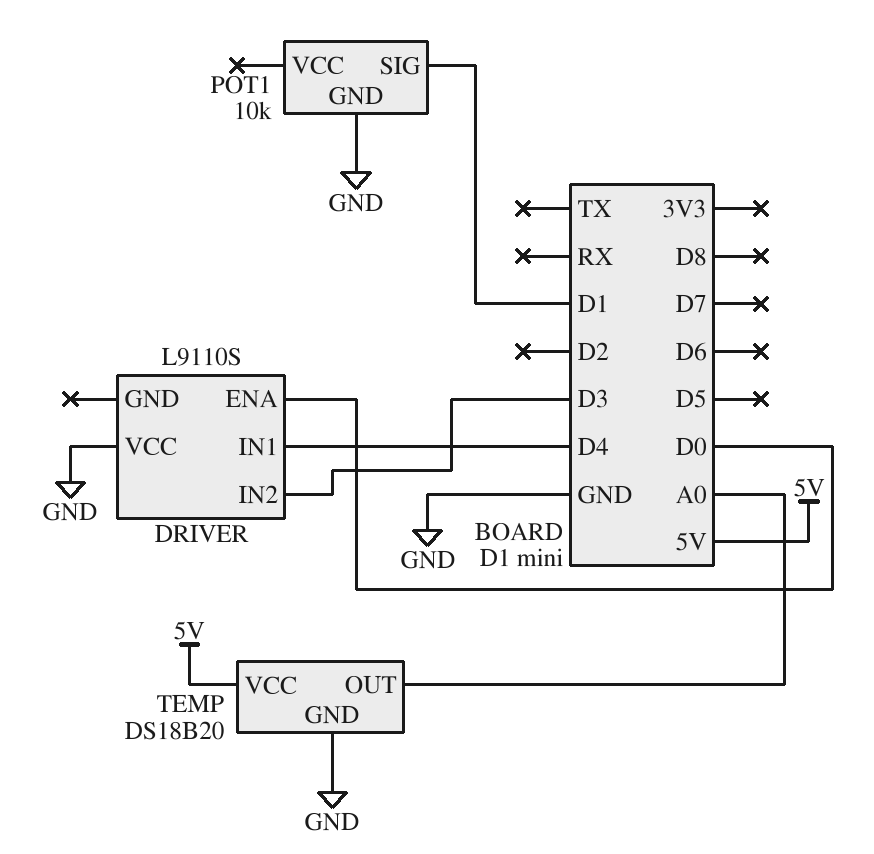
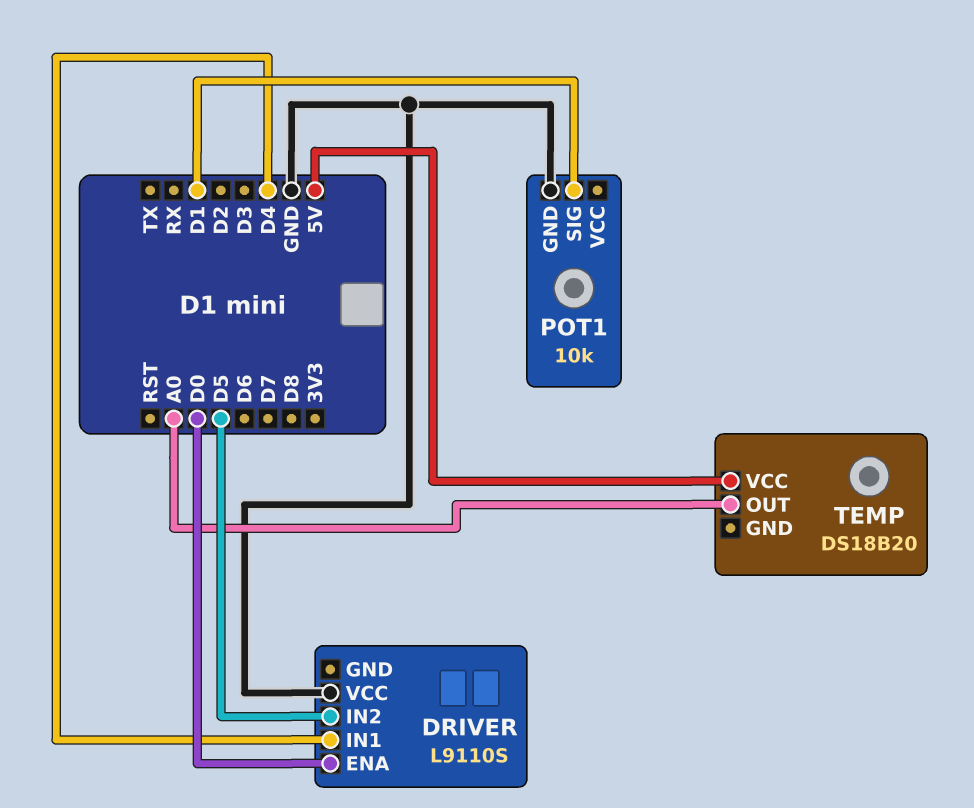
DRIVER pin IN2: D3 -> D5
TEMP pin GND: GND -> none

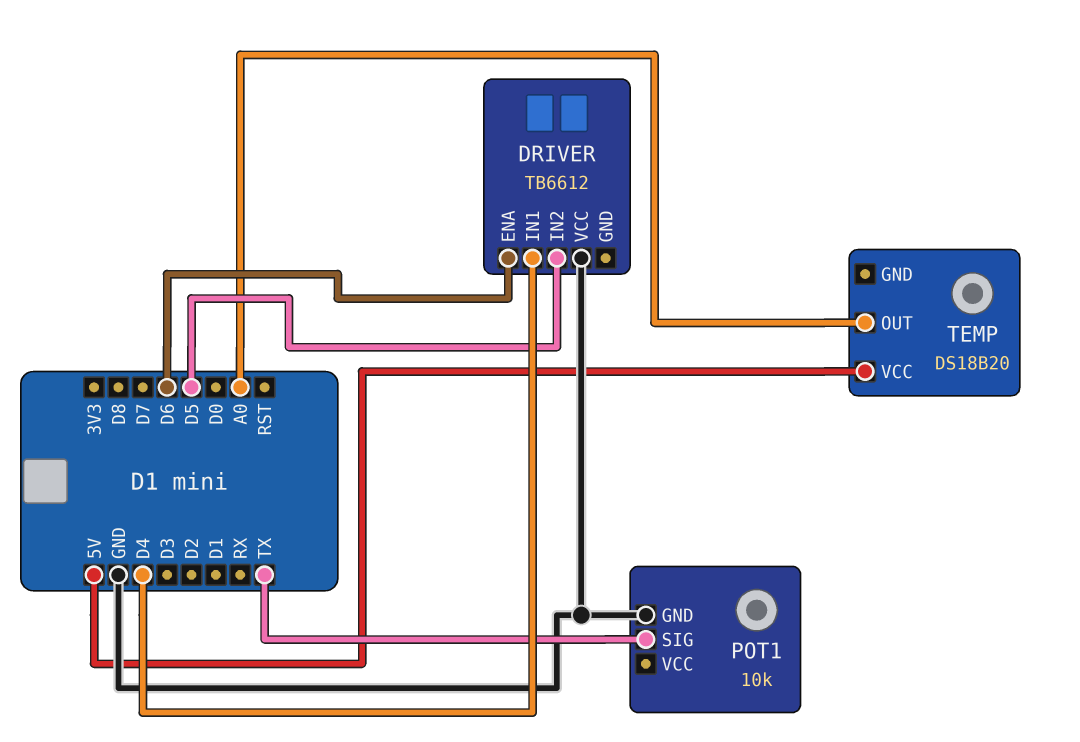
DRIVER: L9110S -> TB6612
DRIVER pin ENA: D0 -> D6
POT1 pin SIG: D1 -> TX

